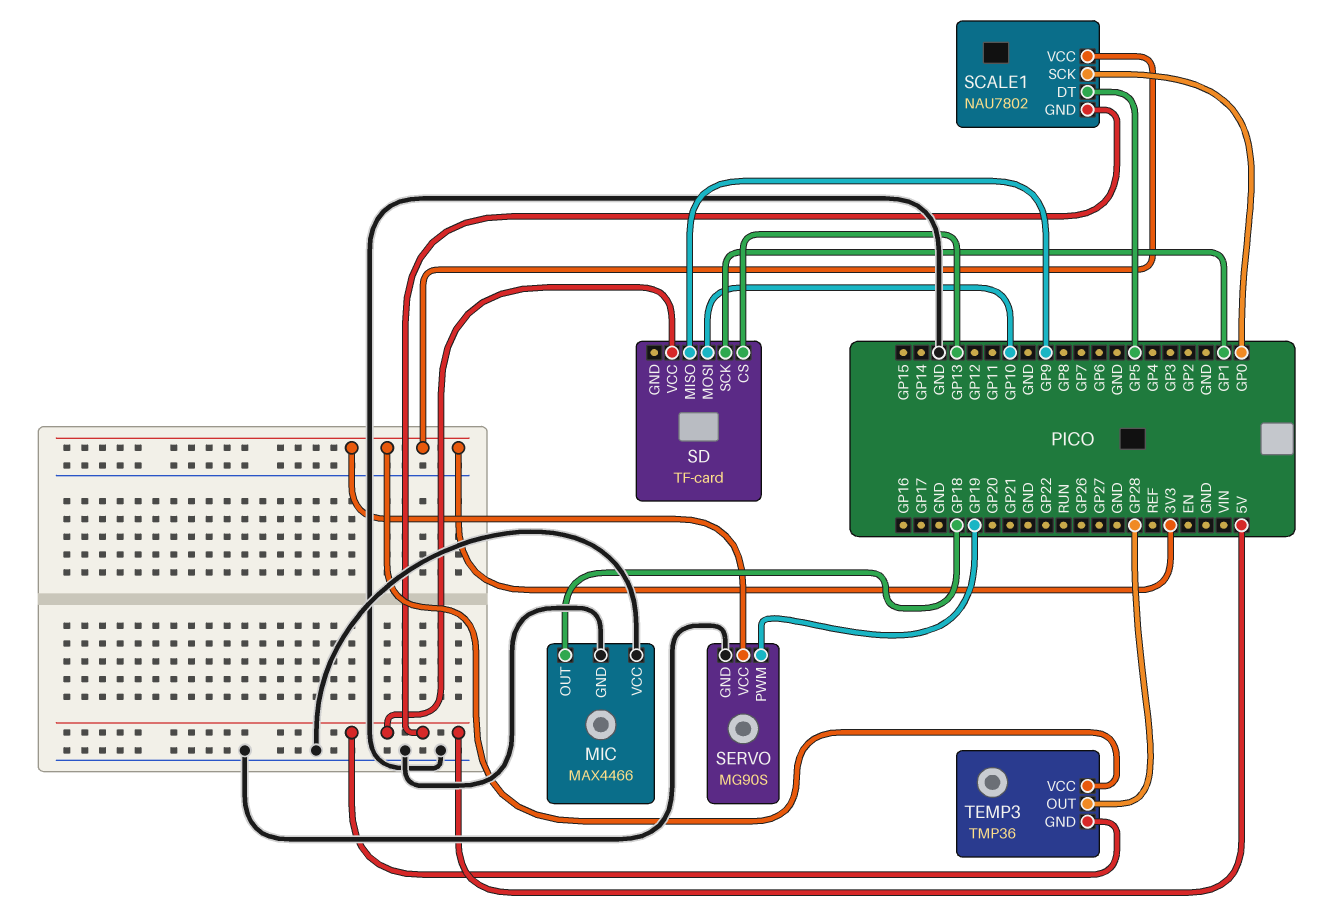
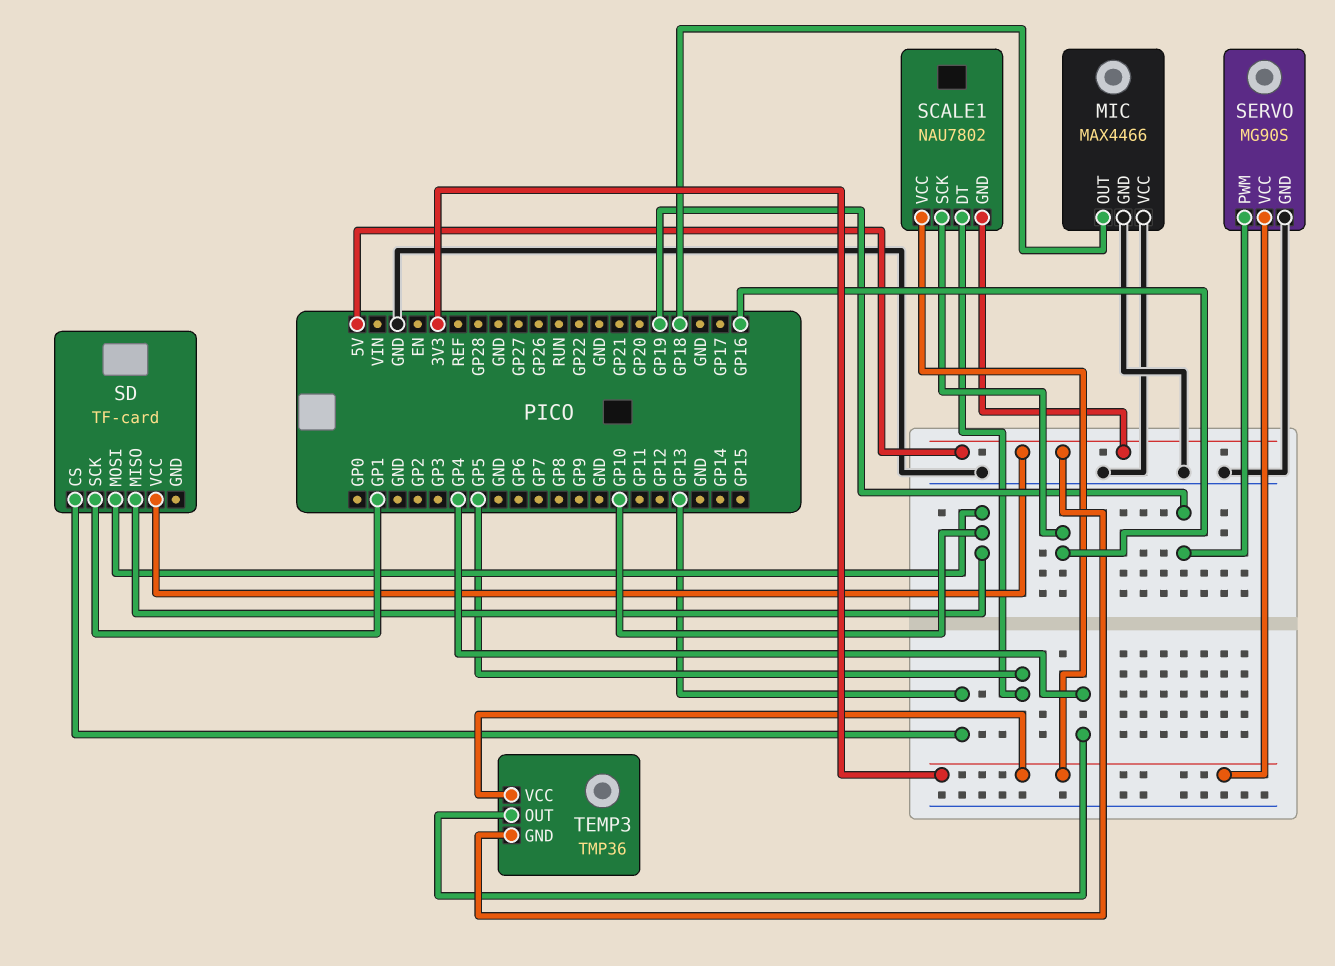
SCALE1 pin SCK: GP0 -> GP16
SD pin MISO: GP9 -> GP10
TEMP3 pin OUT: GP28 -> GP4

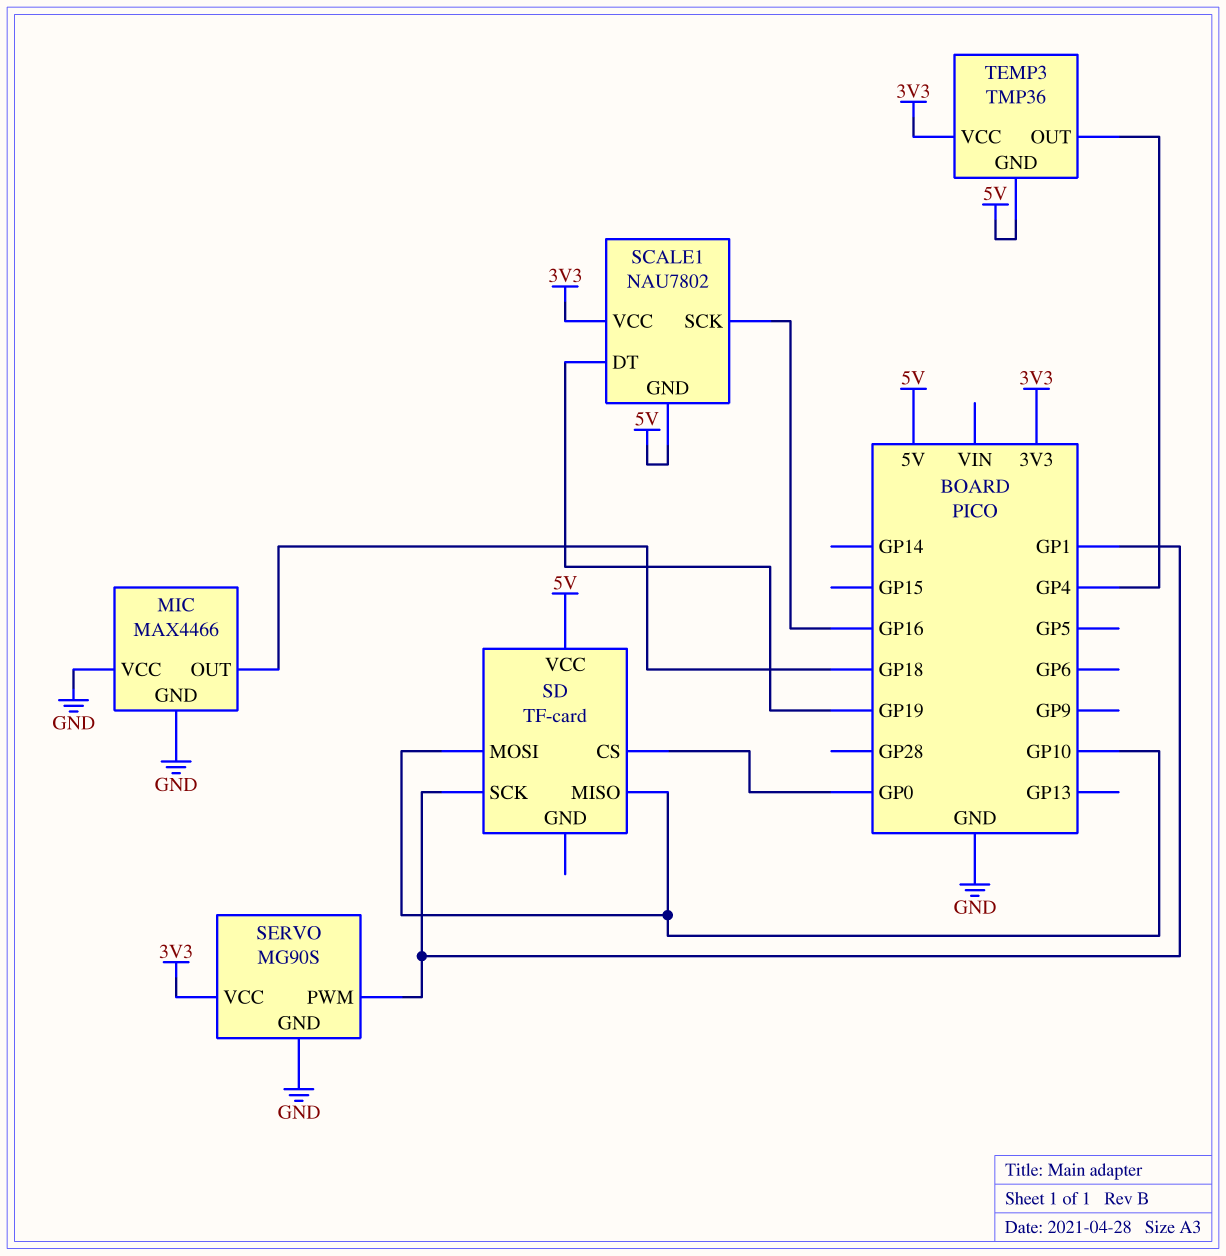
SCALE1 pin DT: GP5 -> GP19
SD pin CS: GP13 -> GP0
SERVO pin PWM: GP19 -> GP1

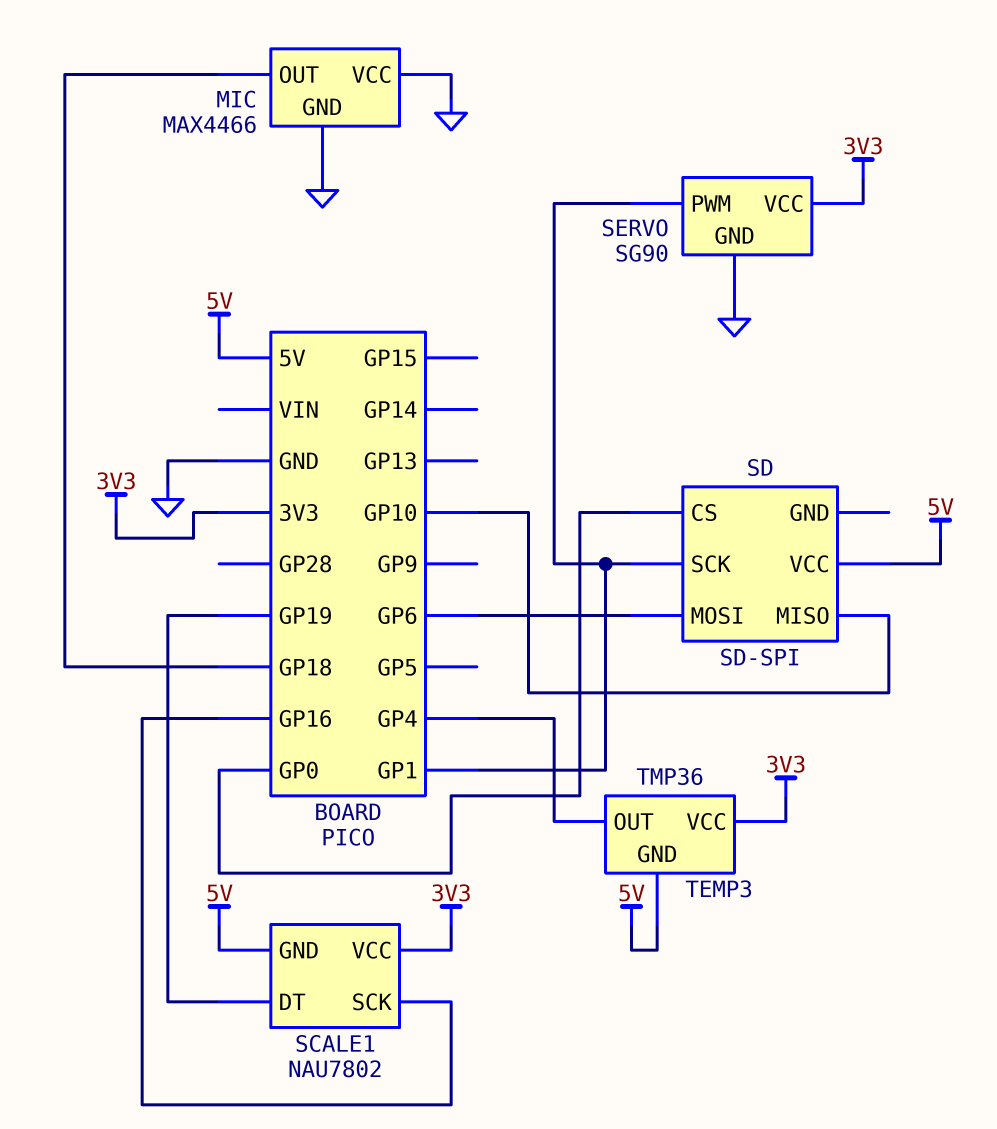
SD: TF-card -> SD-SPI
SD pin MOSI: GP10 -> GP6
SERVO: MG90S -> SG90

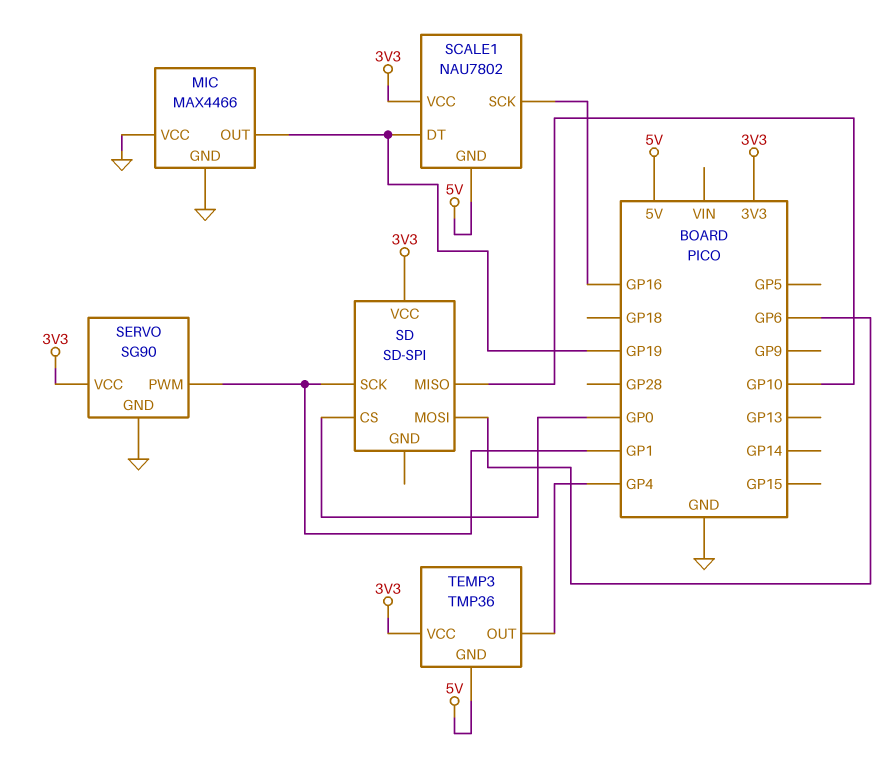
MIC pin OUT: GP18 -> GP19
SD pin VCC: 5V -> 3V3

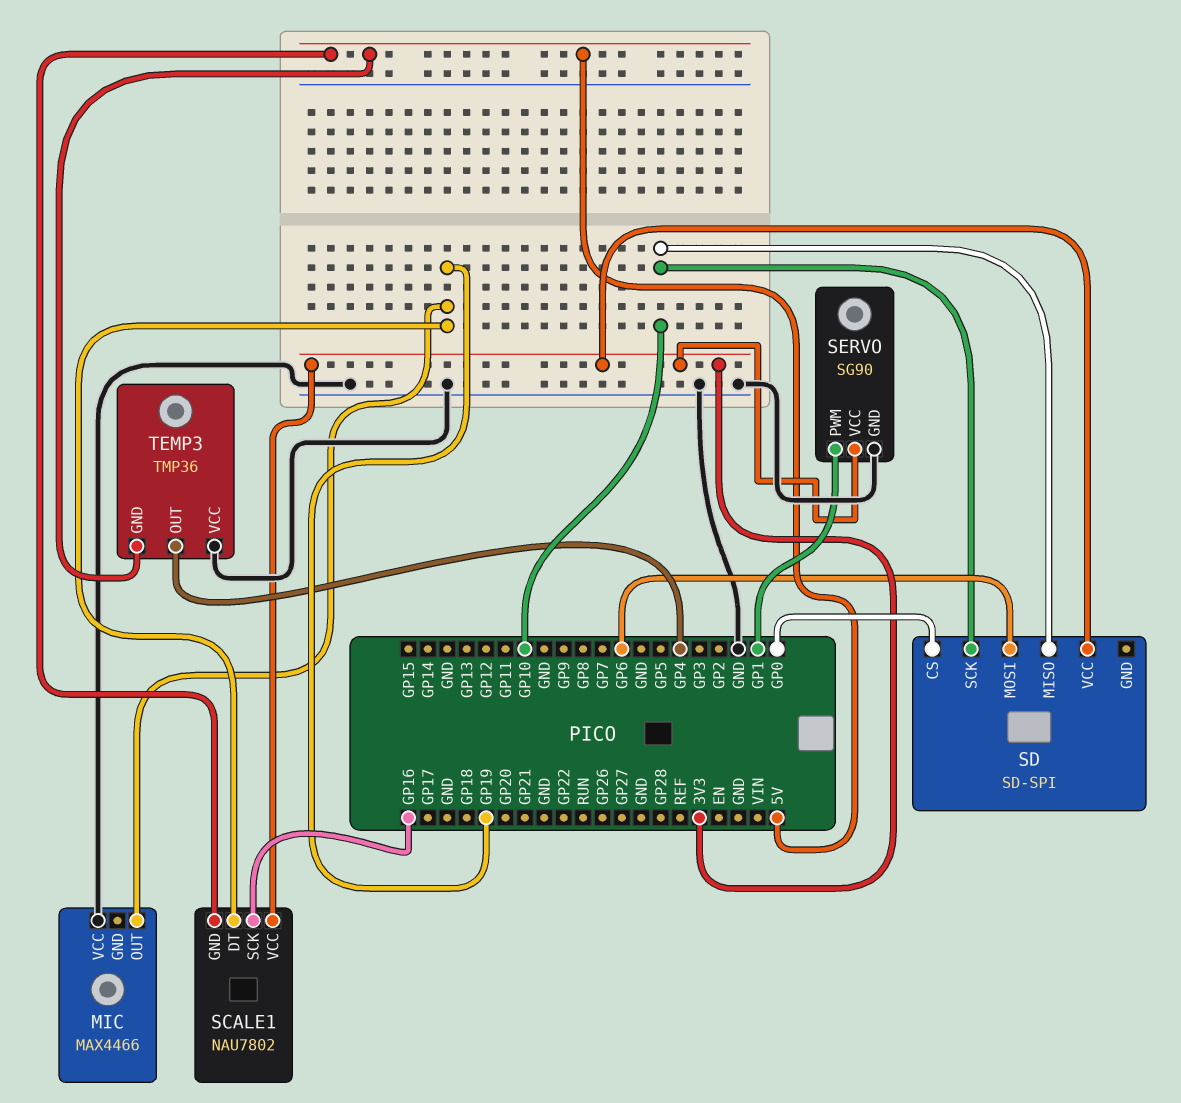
MIC pin GND: GND -> none
SD pin SCK: GP1 -> GP10
TEMP3 pin VCC: 3V3 -> GND

